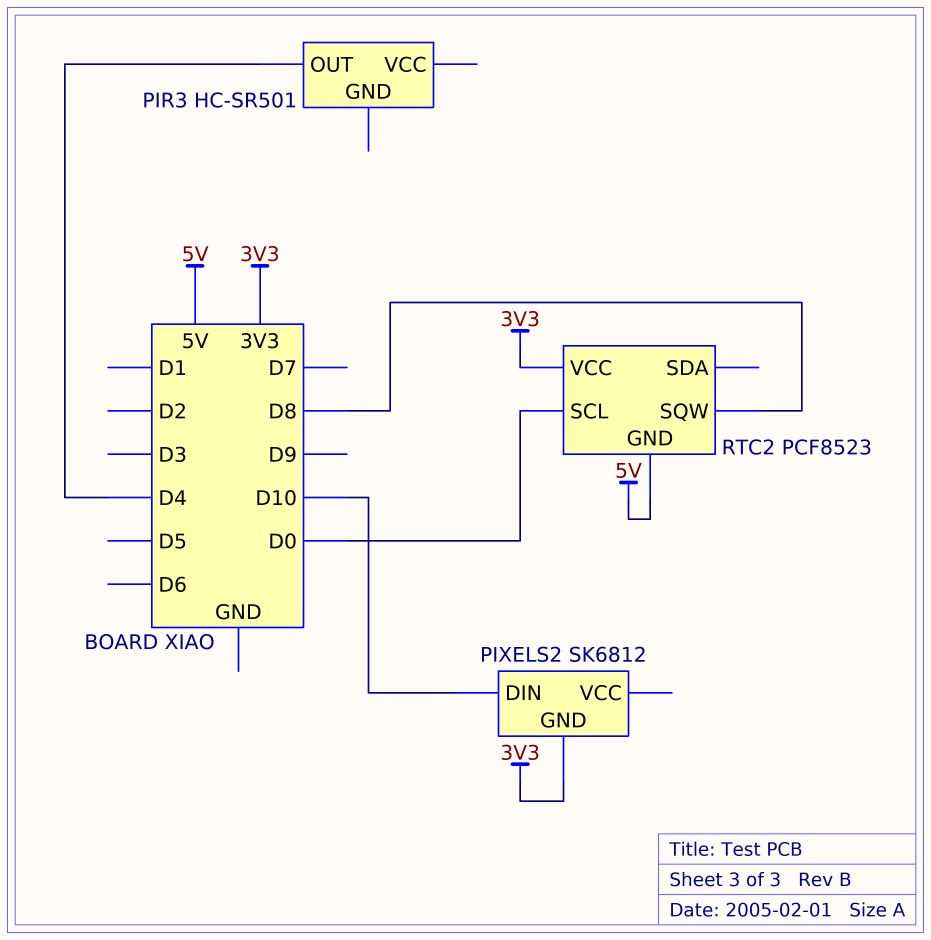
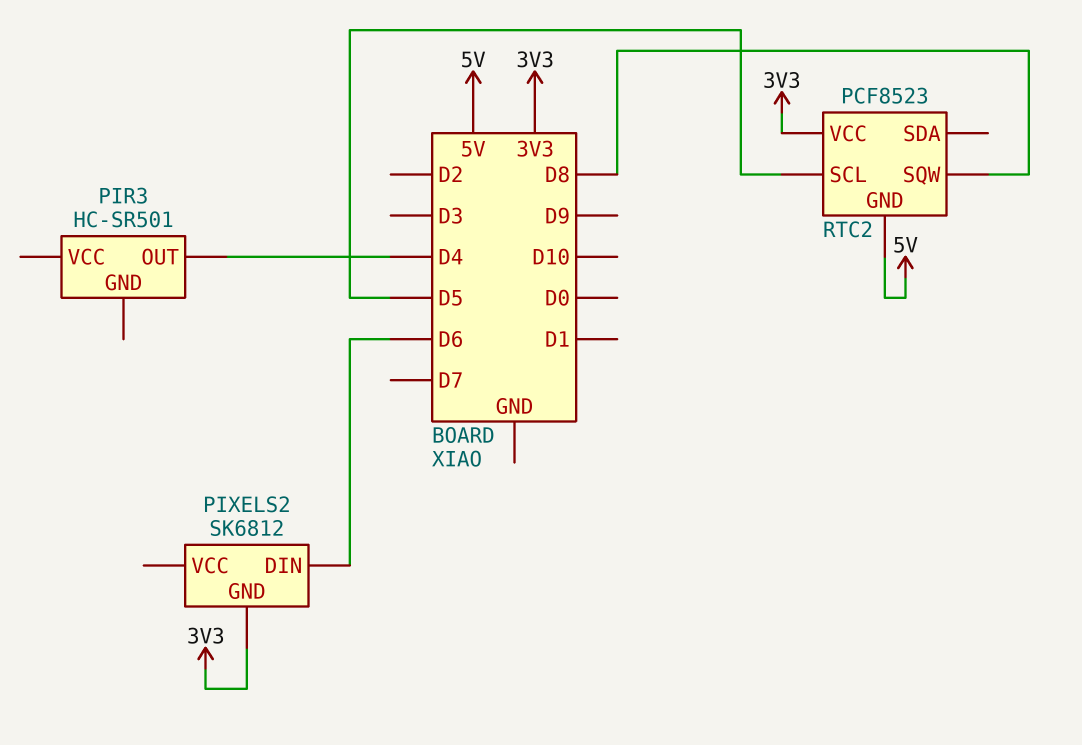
PIXELS2 pin DIN: D10 -> D6
RTC2 pin SCL: D0 -> D5

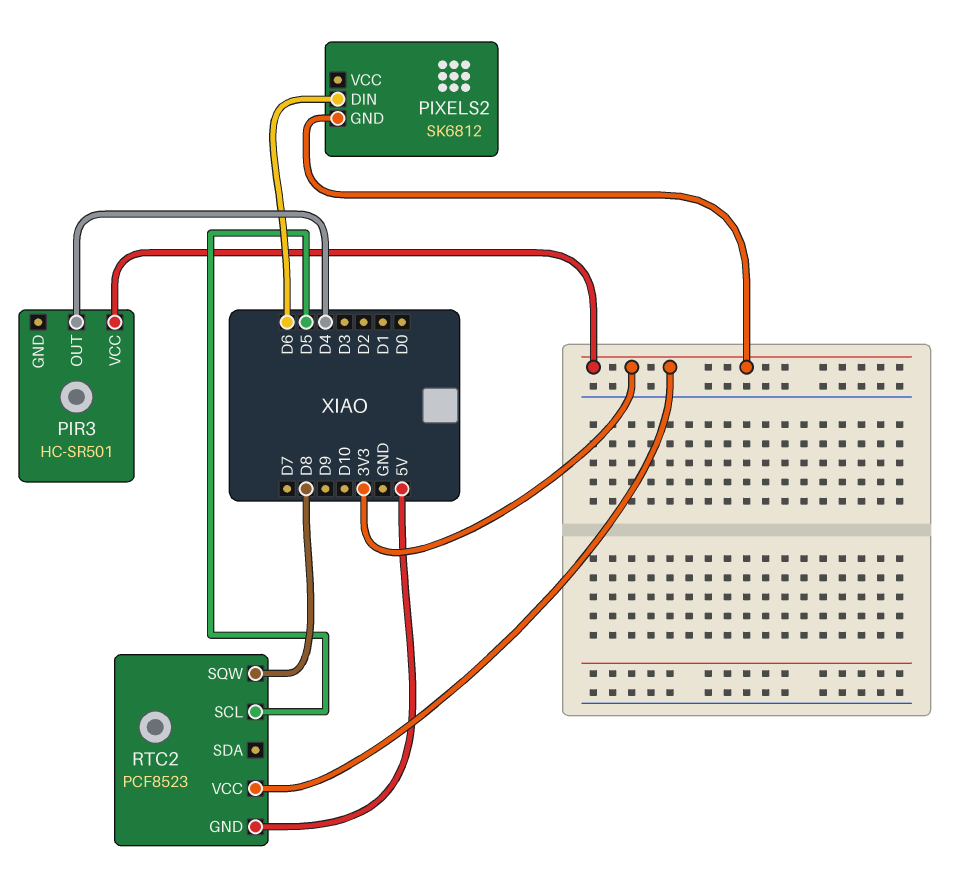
PIR3 pin VCC: none -> 3V3

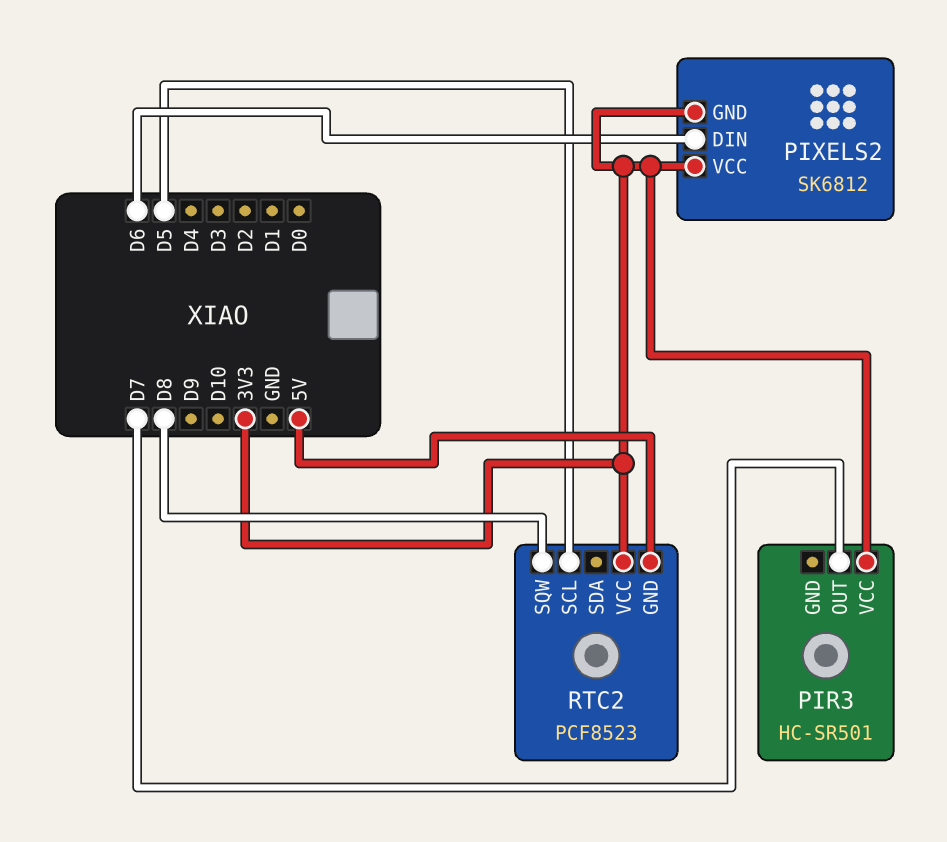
PIR3 pin OUT: D4 -> D7
PIXELS2 pin VCC: none -> 3V3

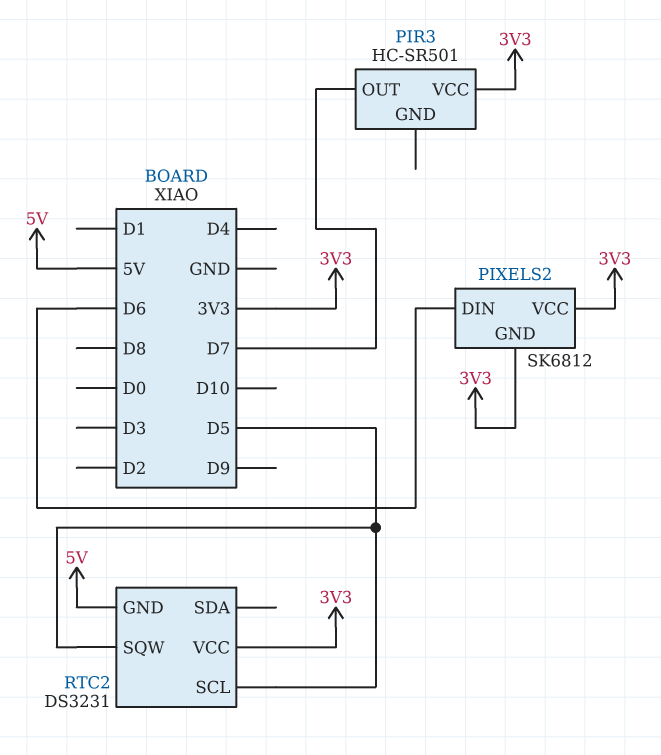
RTC2: PCF8523 -> DS3231
RTC2 pin SQW: D8 -> D5

